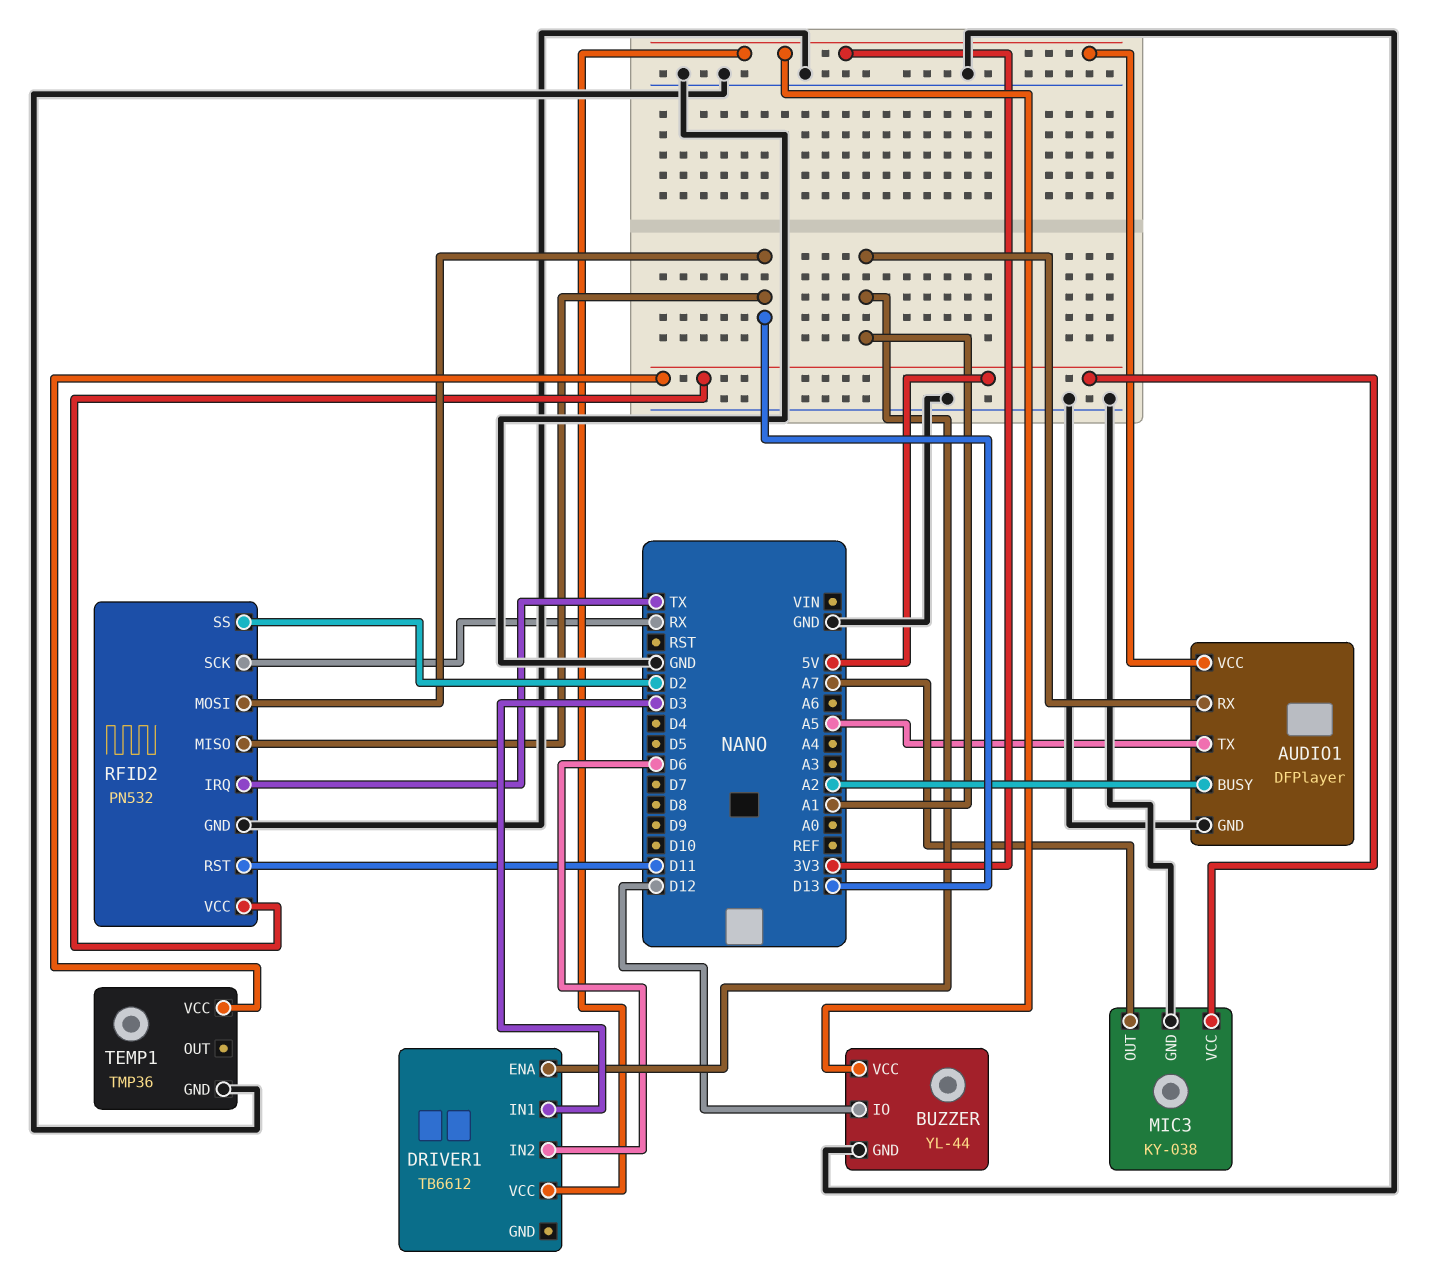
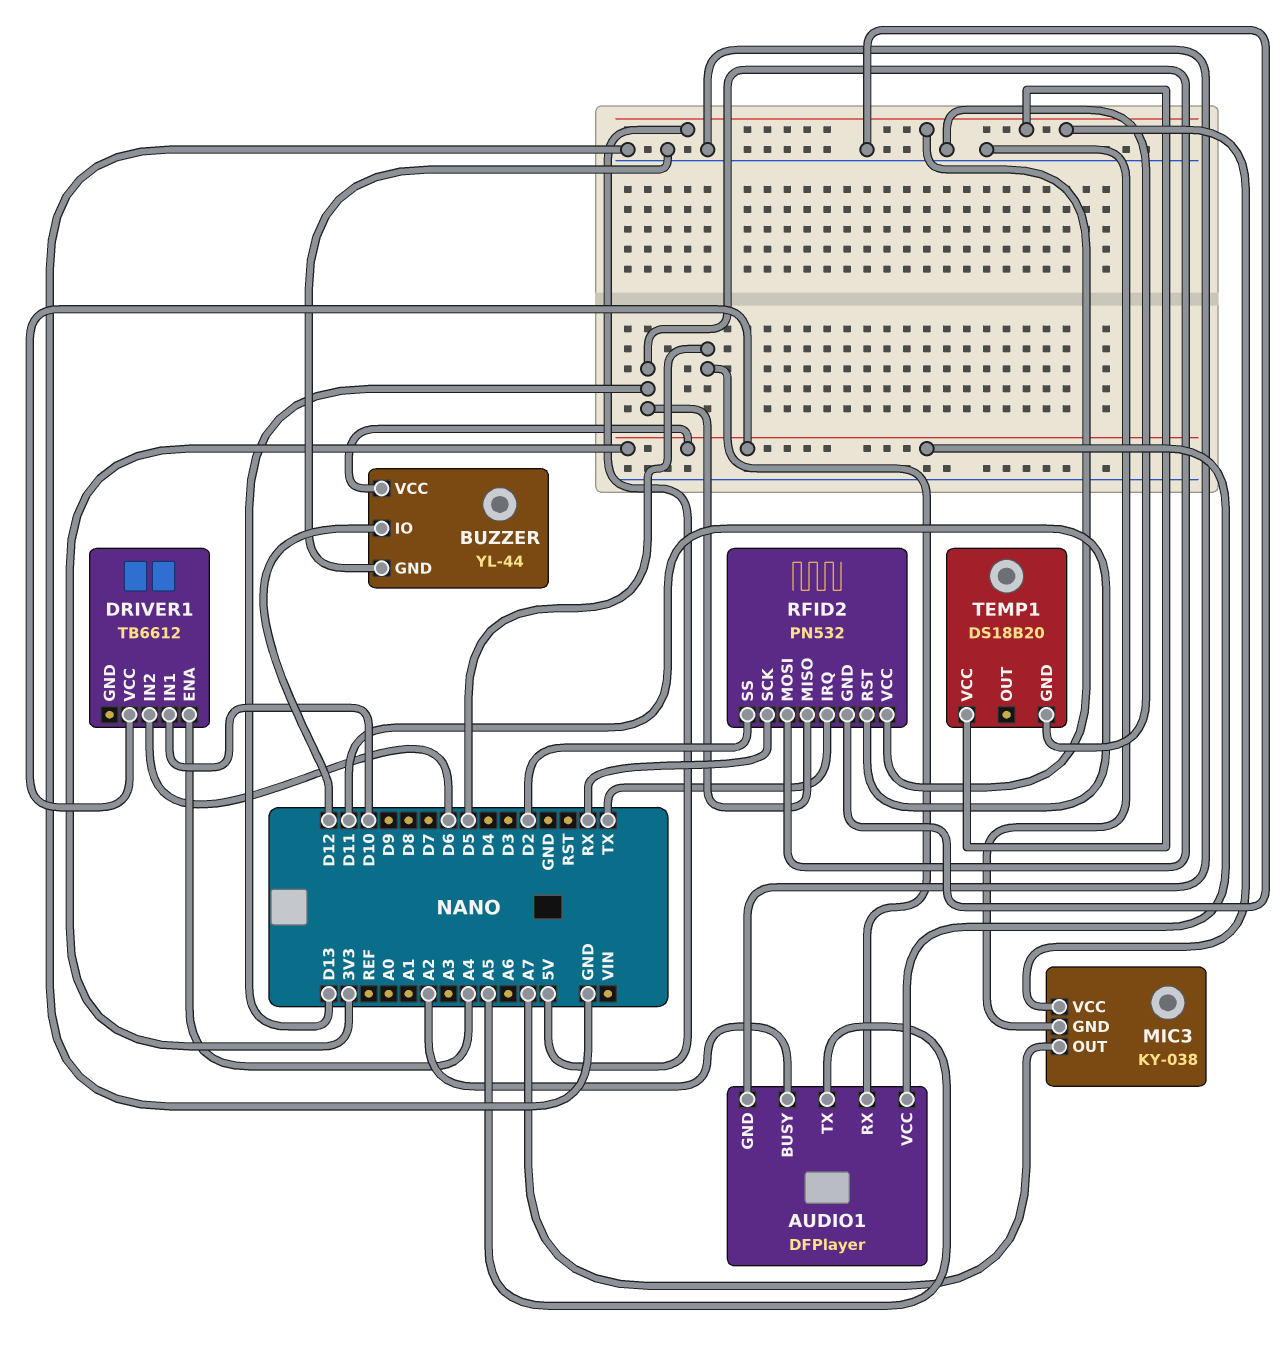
AUDIO1 pin RX: A1 -> D5
DRIVER1 pin ENA: A1 -> A4
DRIVER1 pin IN1: D3 -> D10
TEMP1: TMP36 -> DS18B20

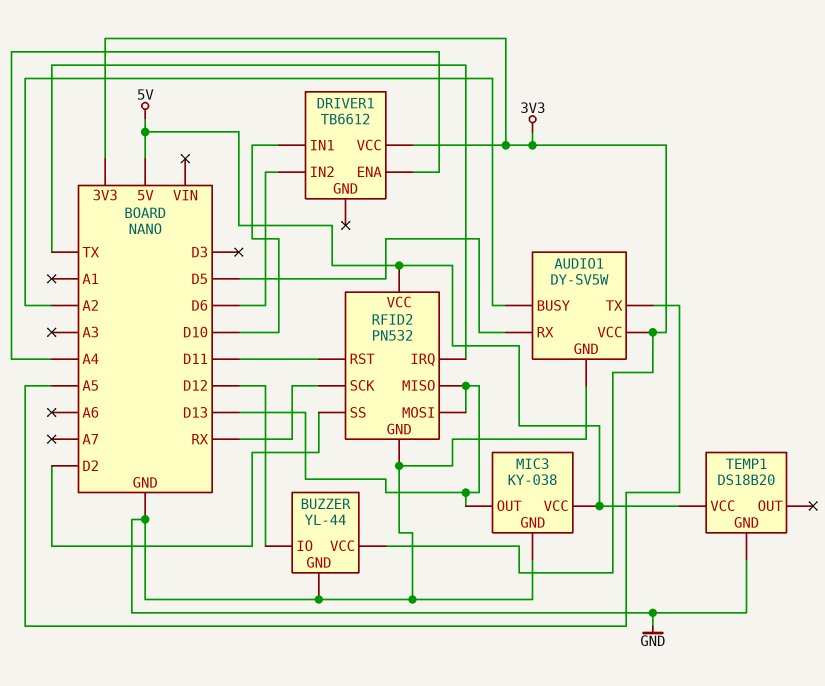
AUDIO1: DFPlayer -> DY-SV5W
MIC3 pin OUT: A7 -> D13

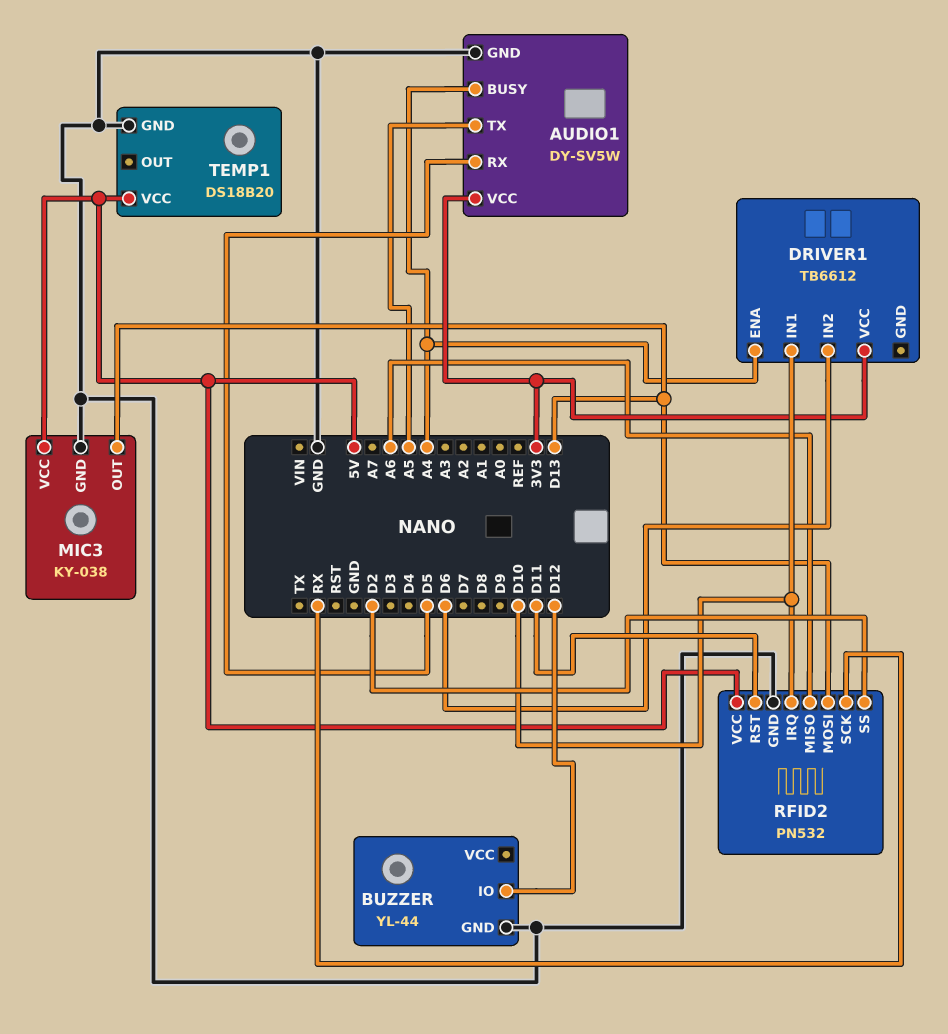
AUDIO1 pin BUSY: A2 -> A4
BUZZER pin VCC: 3V3 -> none
RFID2 pin IRQ: TX -> D10
RFID2 pin MISO: D13 -> A6

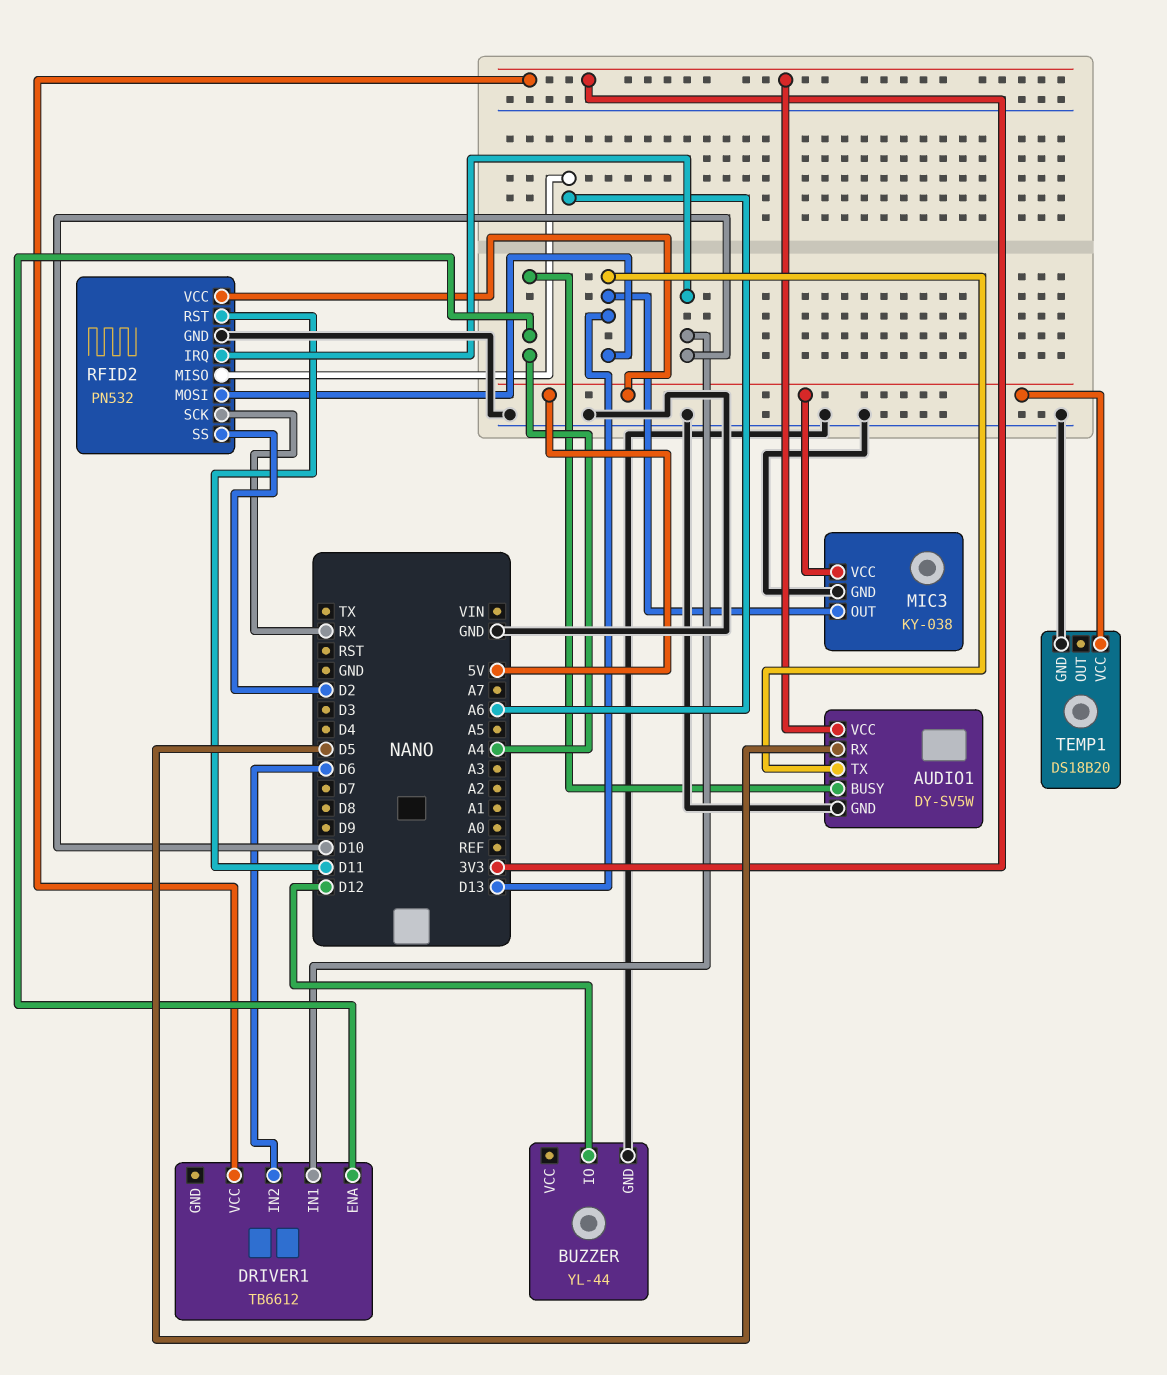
AUDIO1 pin TX: A5 -> D13

